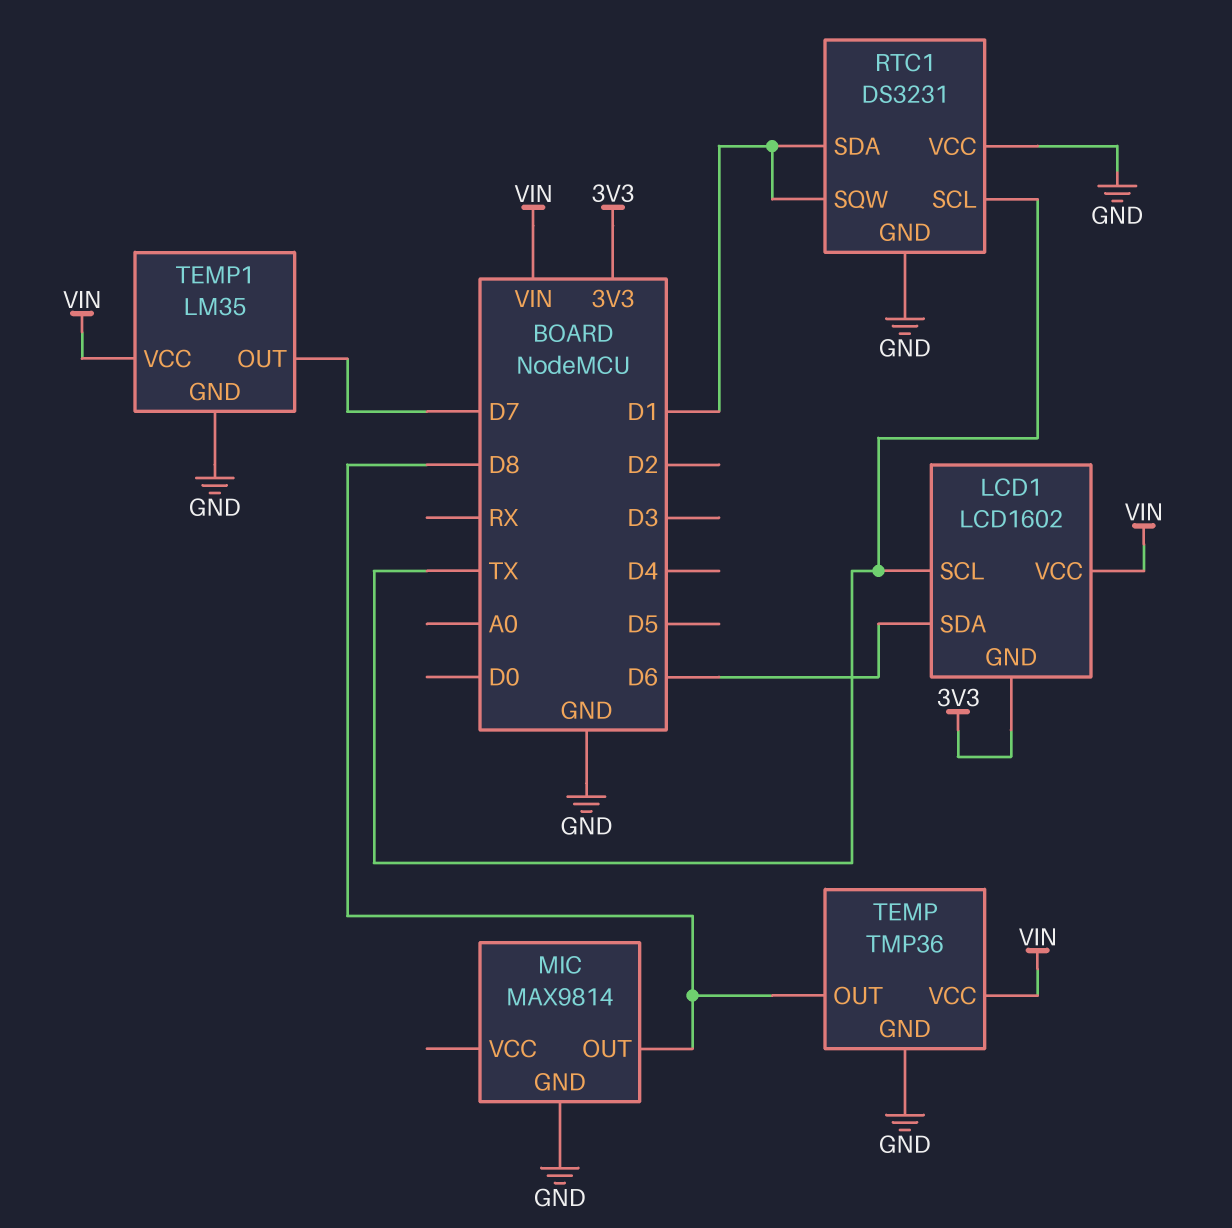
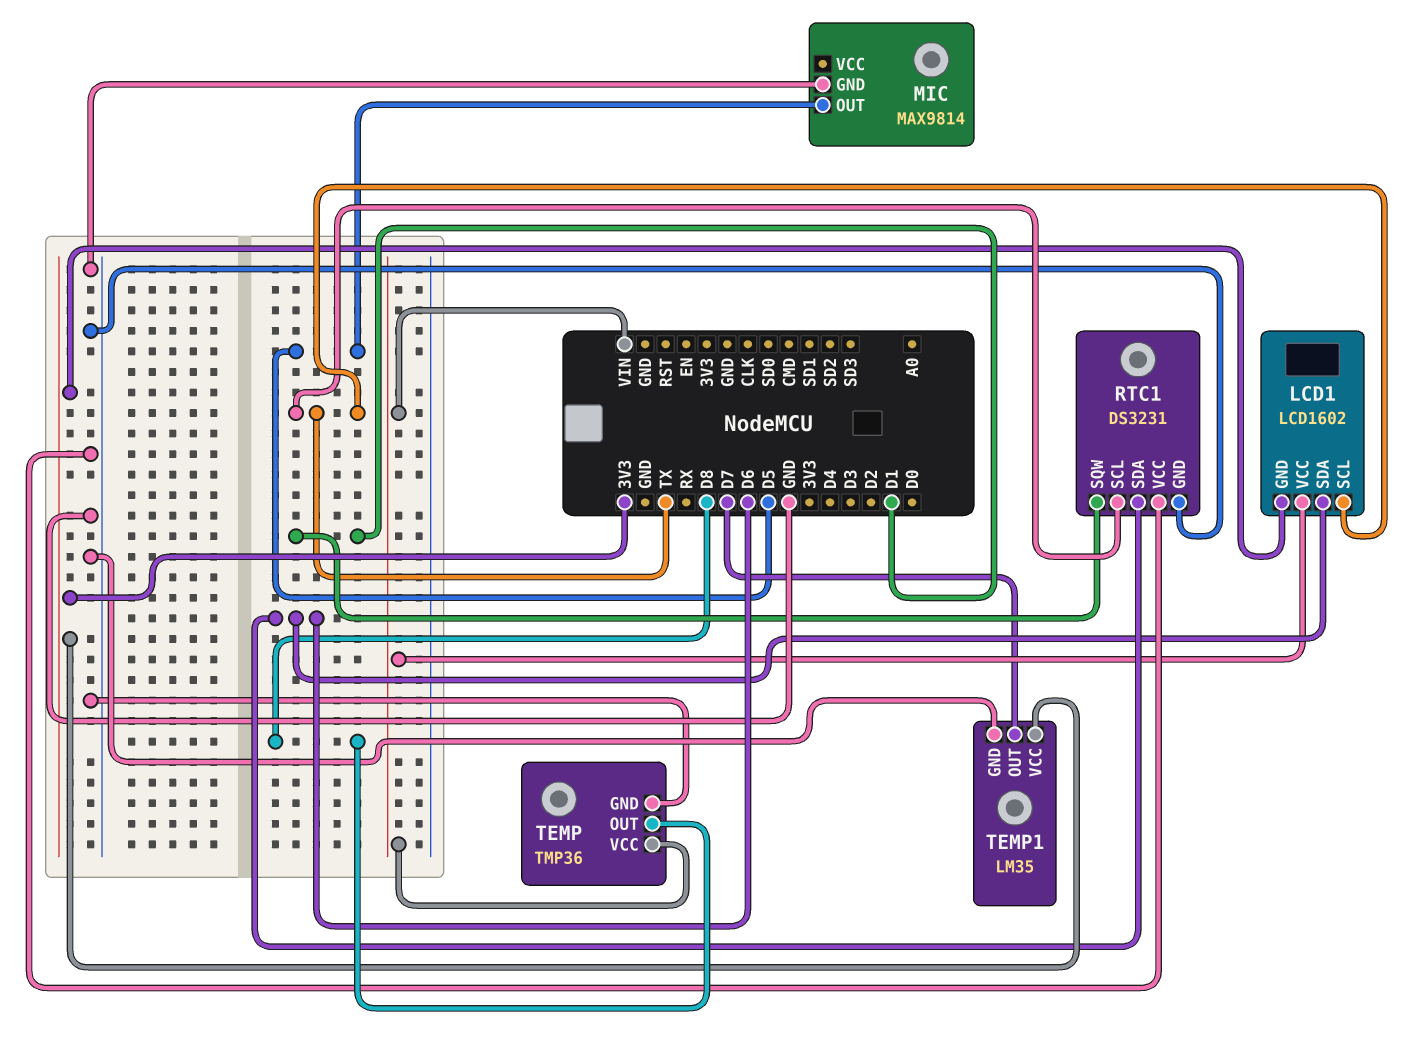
MIC pin OUT: D8 -> D5
RTC1 pin SDA: D1 -> D6
TEMP1 pin VCC: VIN -> 3V3

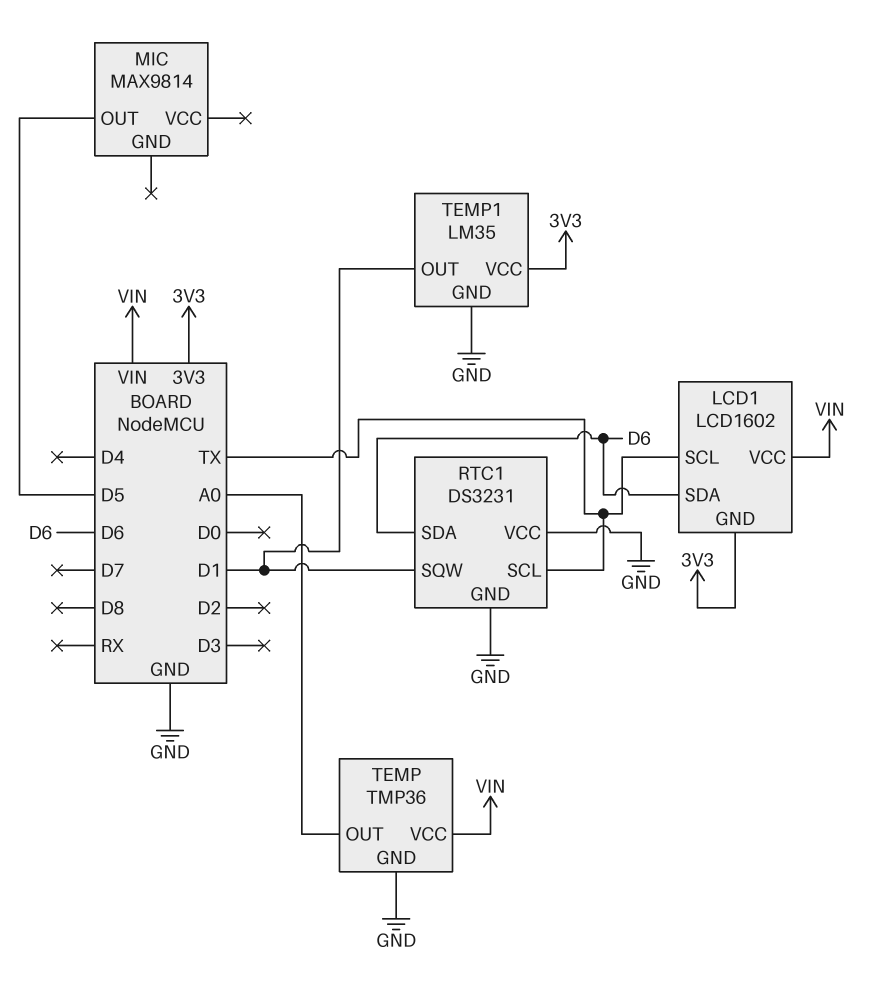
MIC pin GND: GND -> none
TEMP pin OUT: D8 -> A0
TEMP1 pin OUT: D7 -> D1

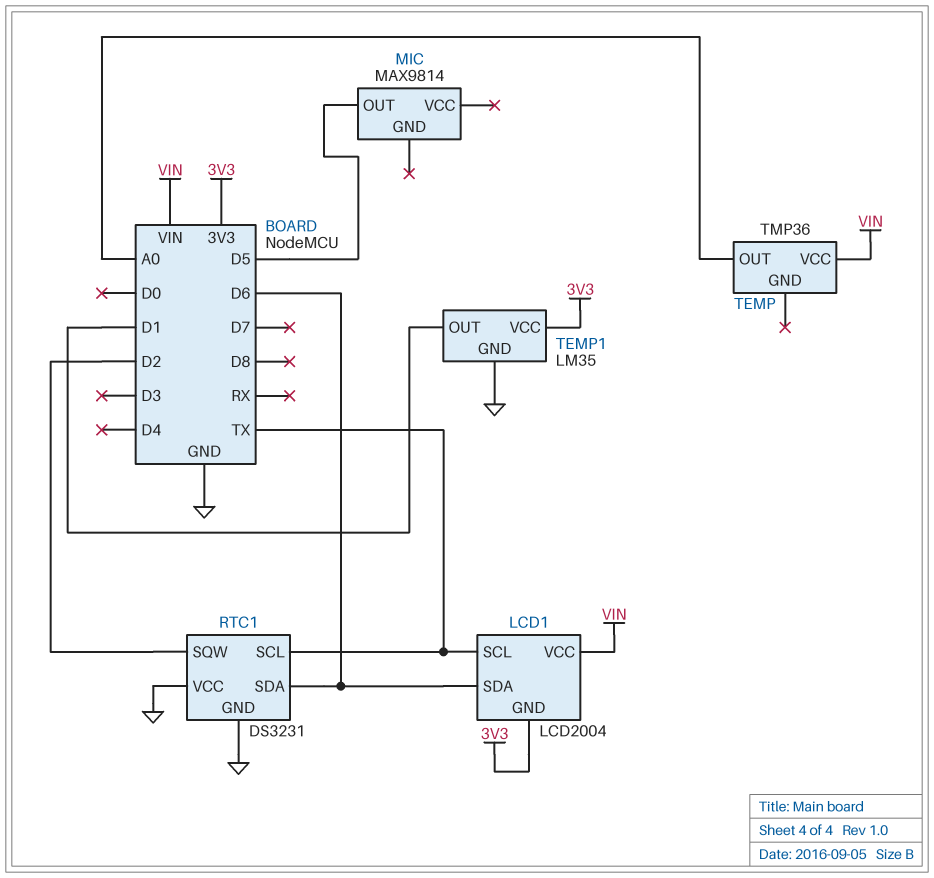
LCD1: LCD1602 -> LCD2004
RTC1 pin SQW: D1 -> D2
TEMP pin GND: GND -> none

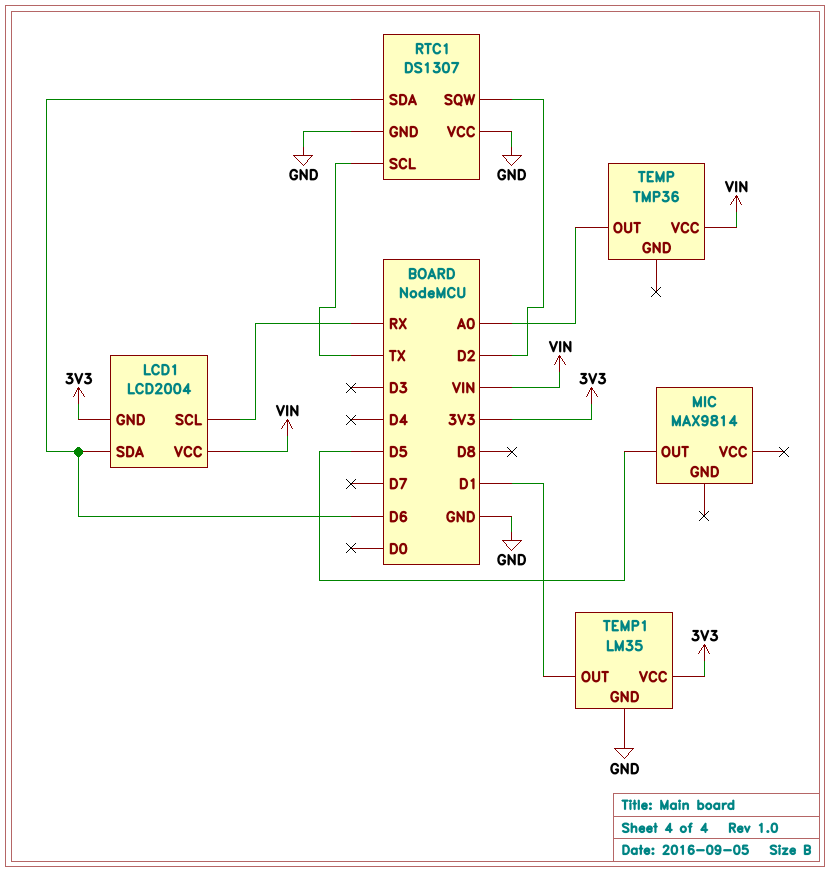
LCD1 pin SCL: TX -> RX
RTC1: DS3231 -> DS1307

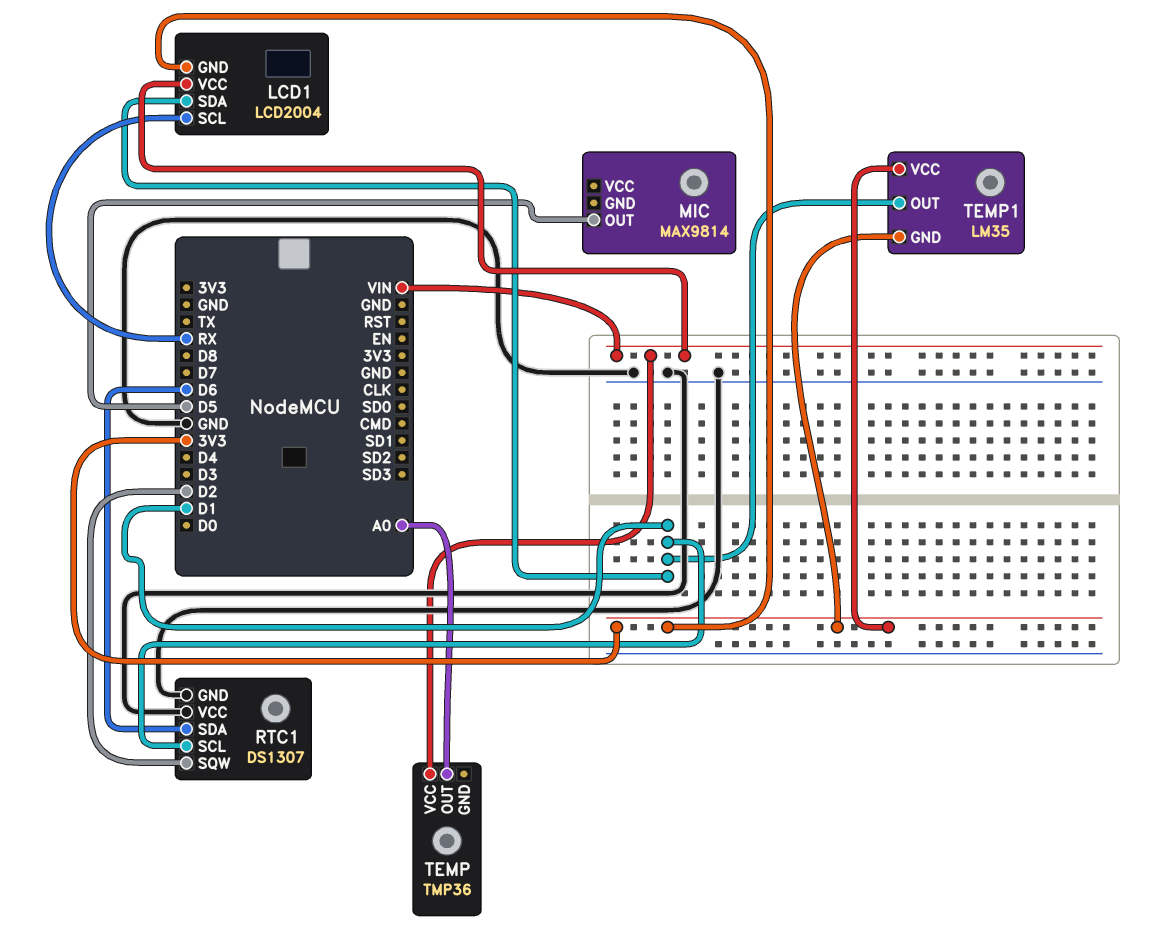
LCD1 pin SDA: D6 -> D1
RTC1 pin SCL: TX -> D1
TEMP1 pin GND: GND -> 3V3

